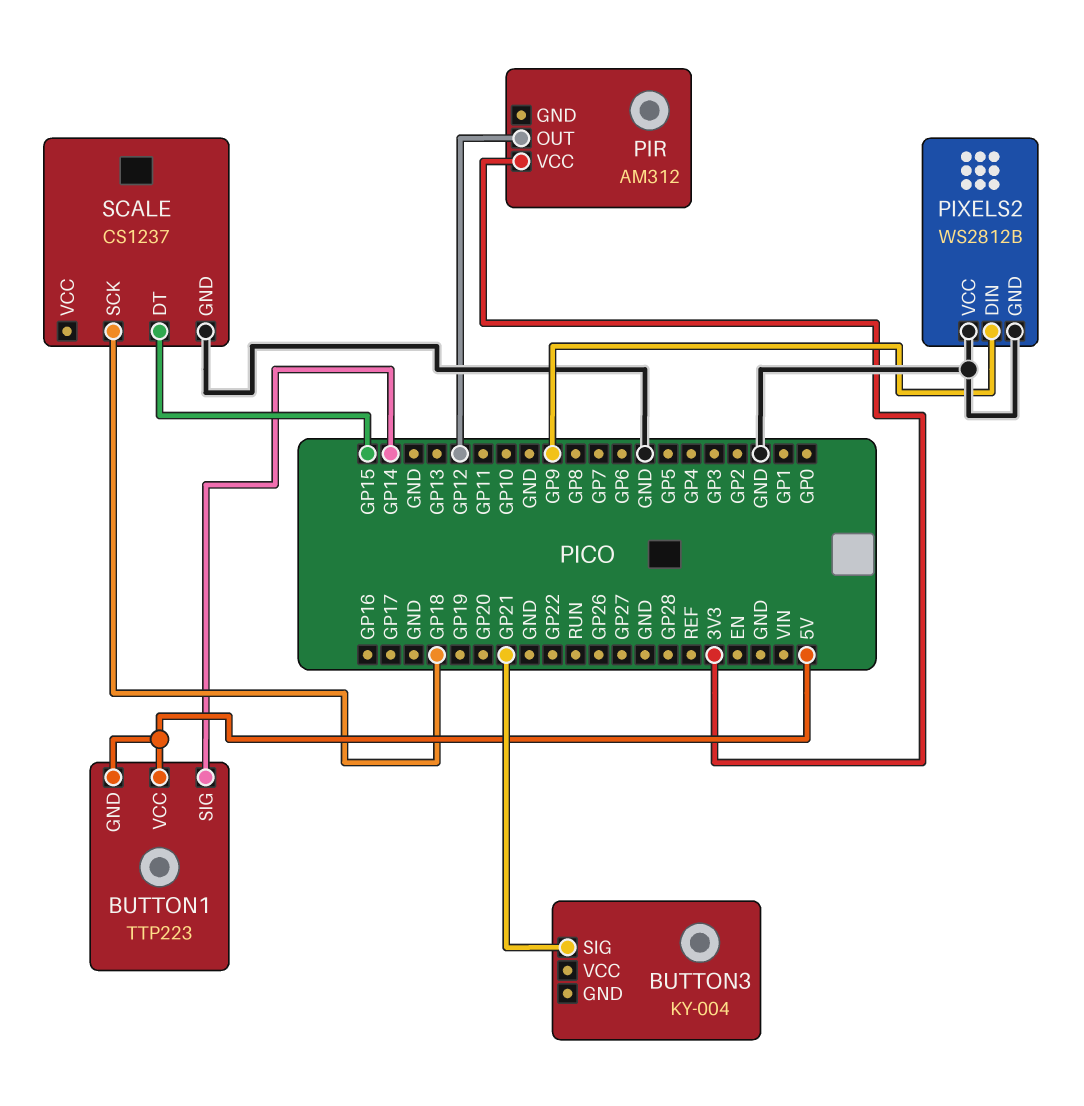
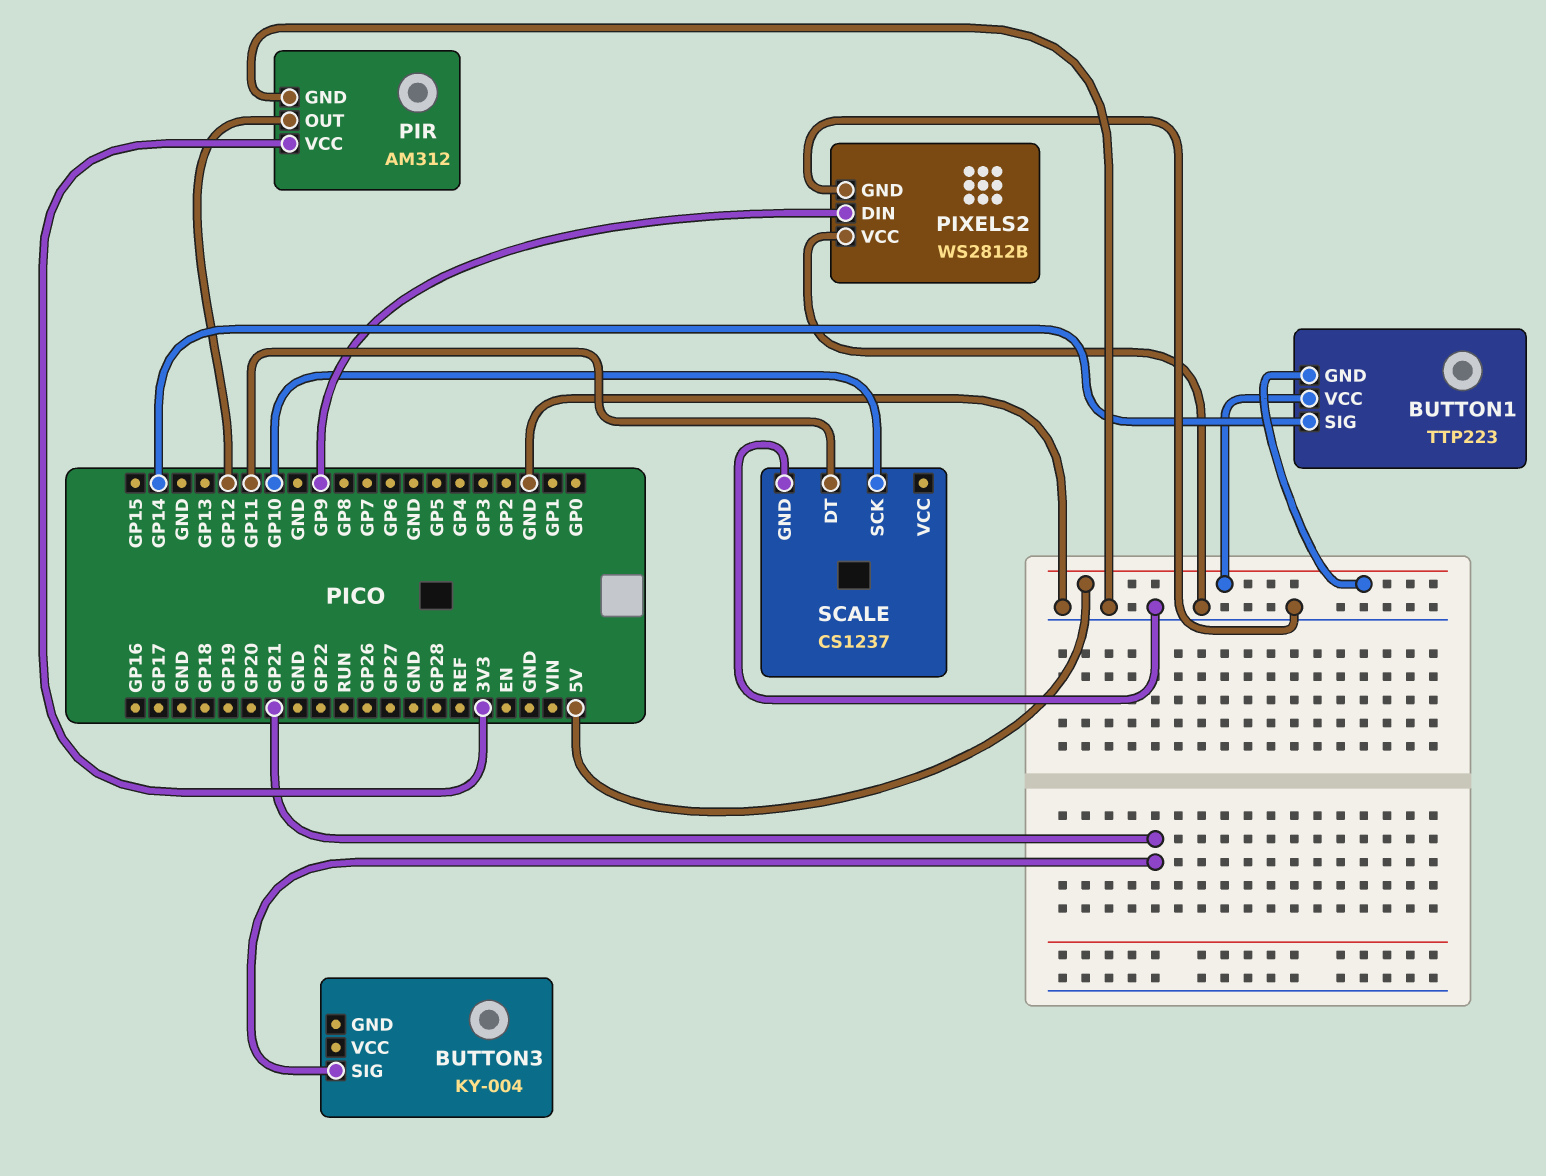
PIR pin GND: none -> GND
SCALE pin DT: GP15 -> GP11
SCALE pin SCK: GP18 -> GP10

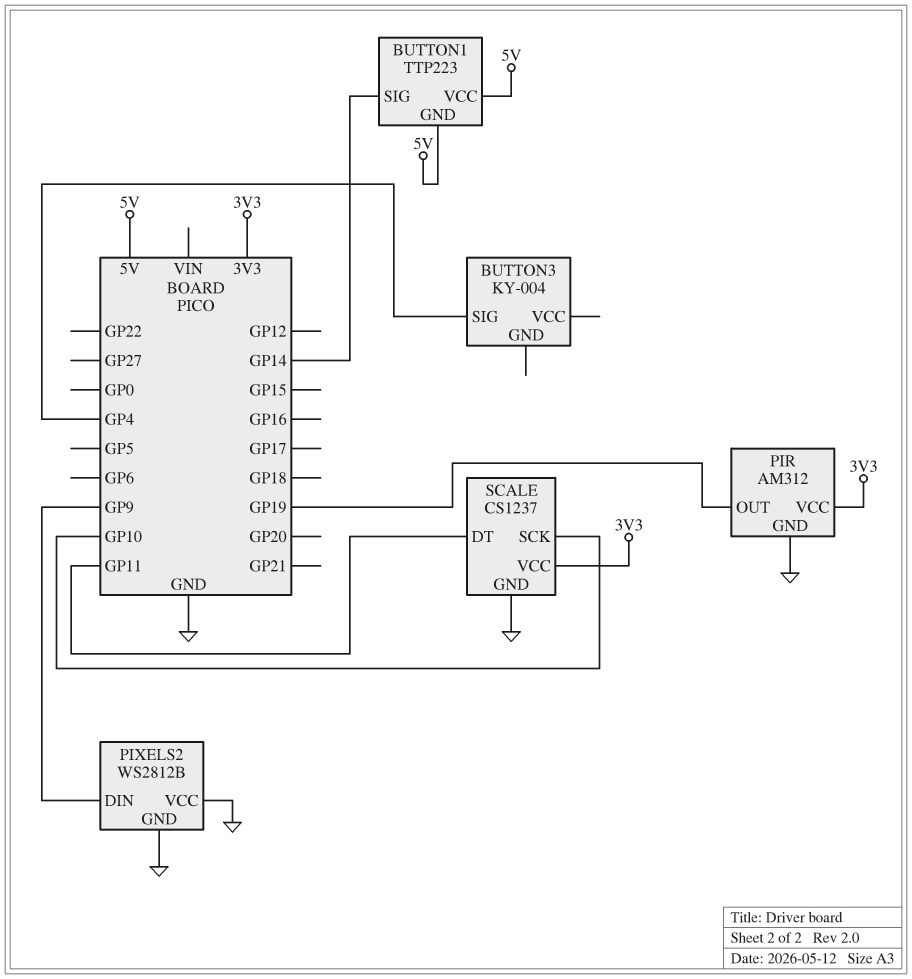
BUTTON3 pin SIG: GP21 -> GP4
PIR pin OUT: GP12 -> GP19
SCALE pin VCC: none -> 3V3

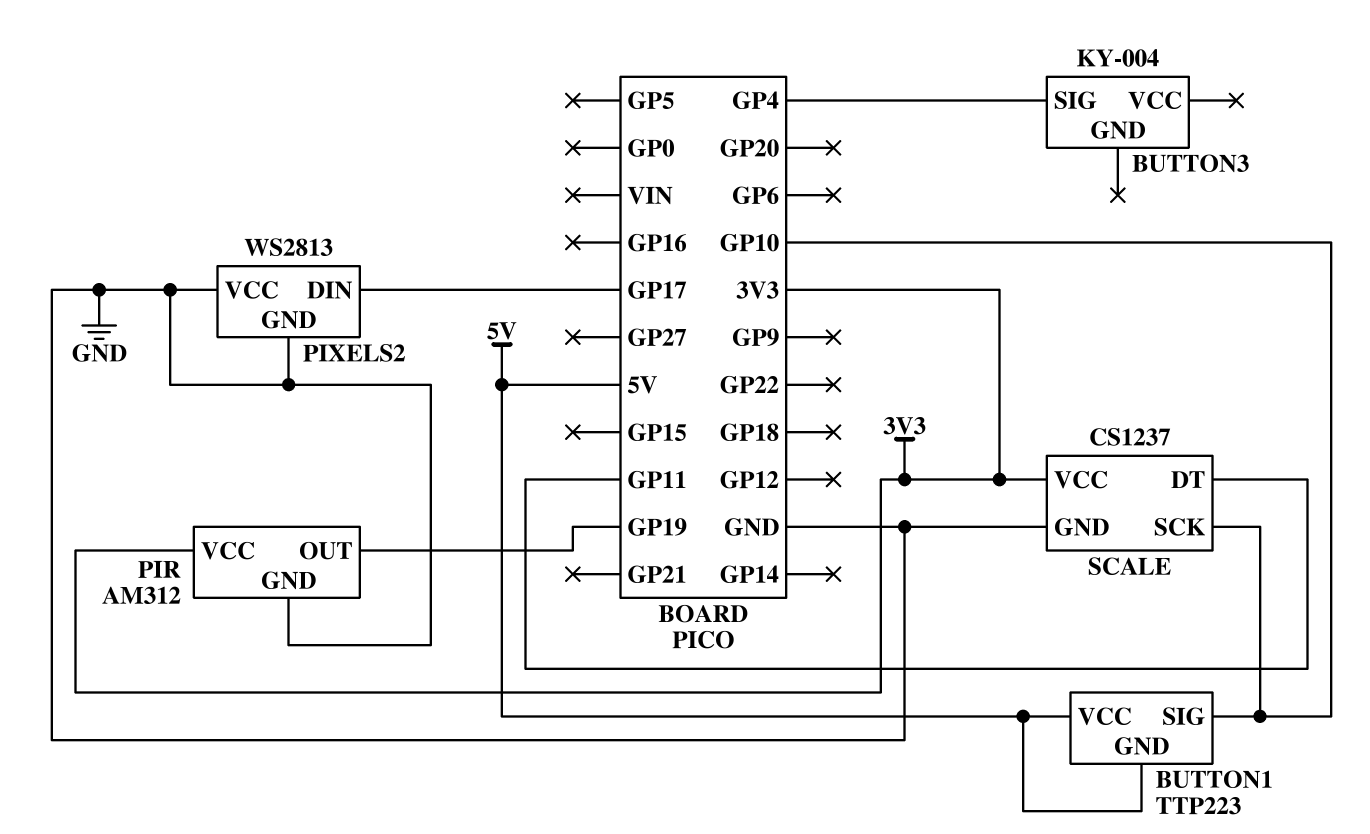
BUTTON1 pin SIG: GP14 -> GP10
PIXELS2: WS2812B -> WS2813
PIXELS2 pin DIN: GP9 -> GP17

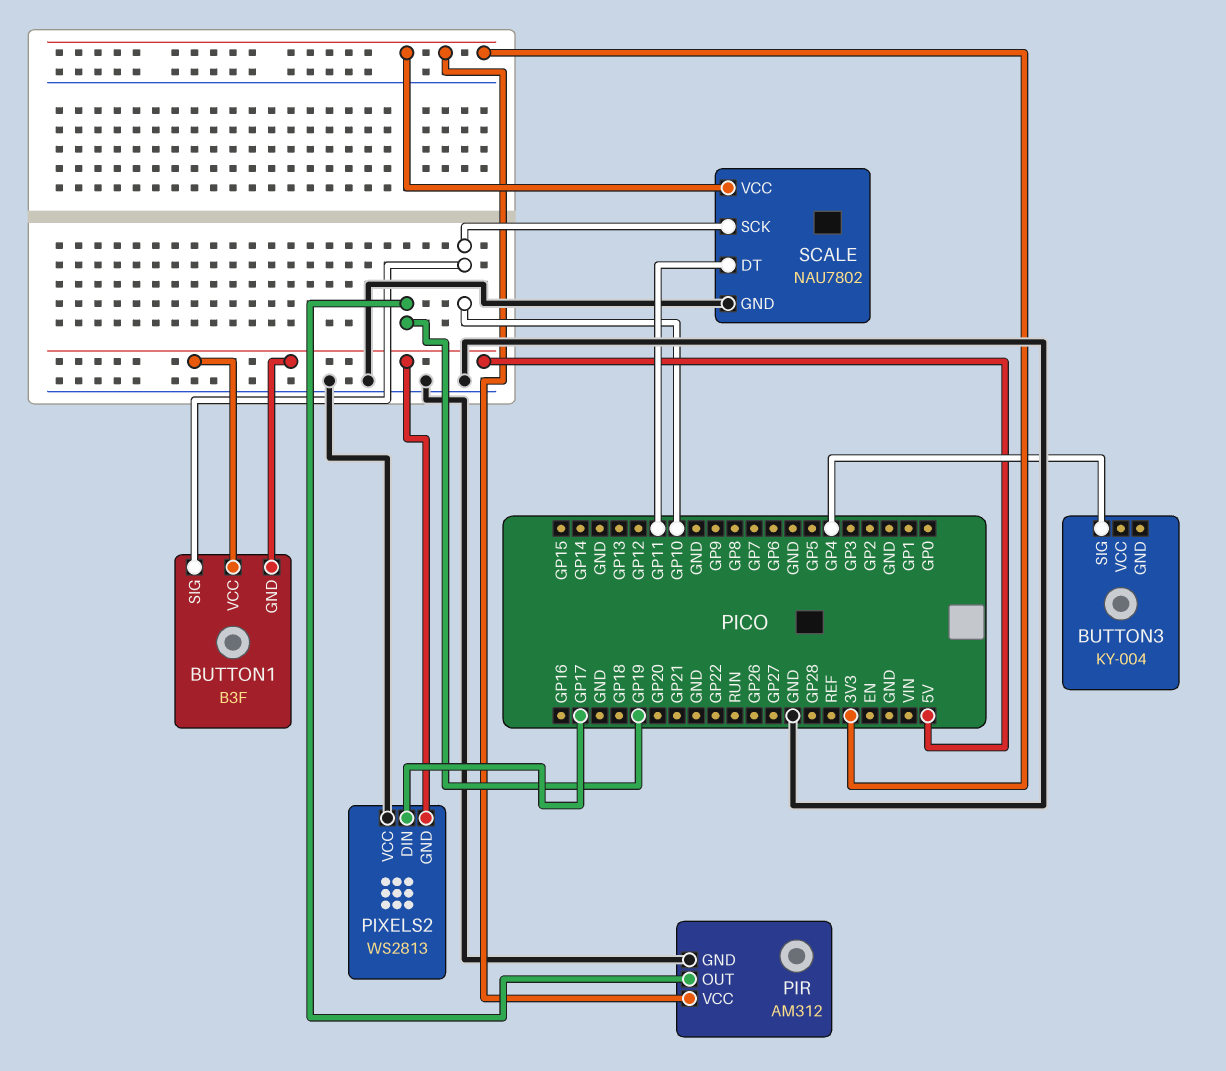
BUTTON1: TTP223 -> B3F
PIXELS2 pin GND: GND -> 5V
SCALE: CS1237 -> NAU7802

